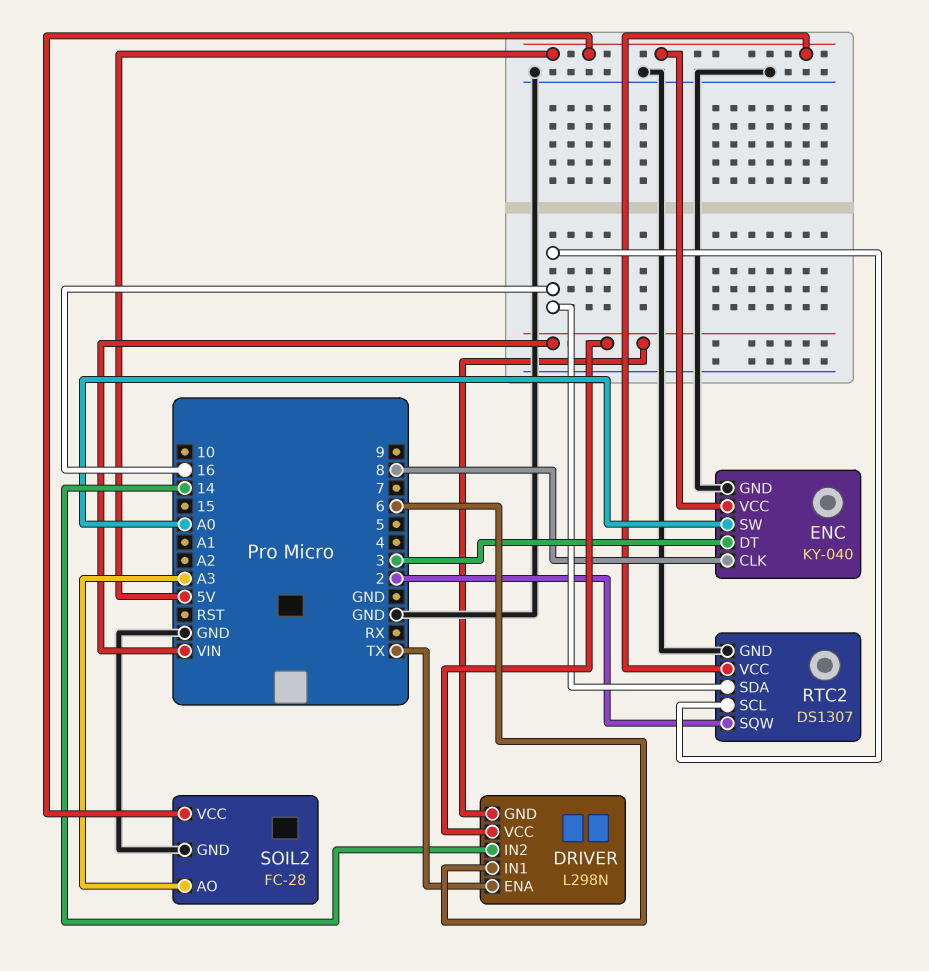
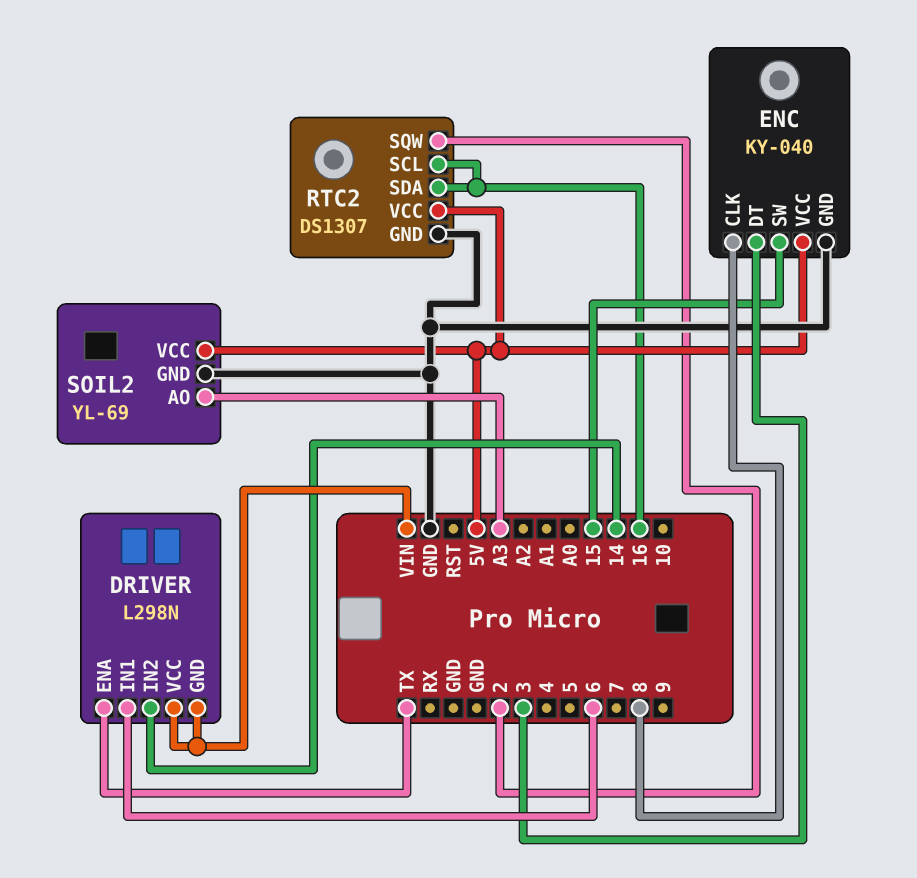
ENC pin SW: A0 -> 15
SOIL2: FC-28 -> YL-69

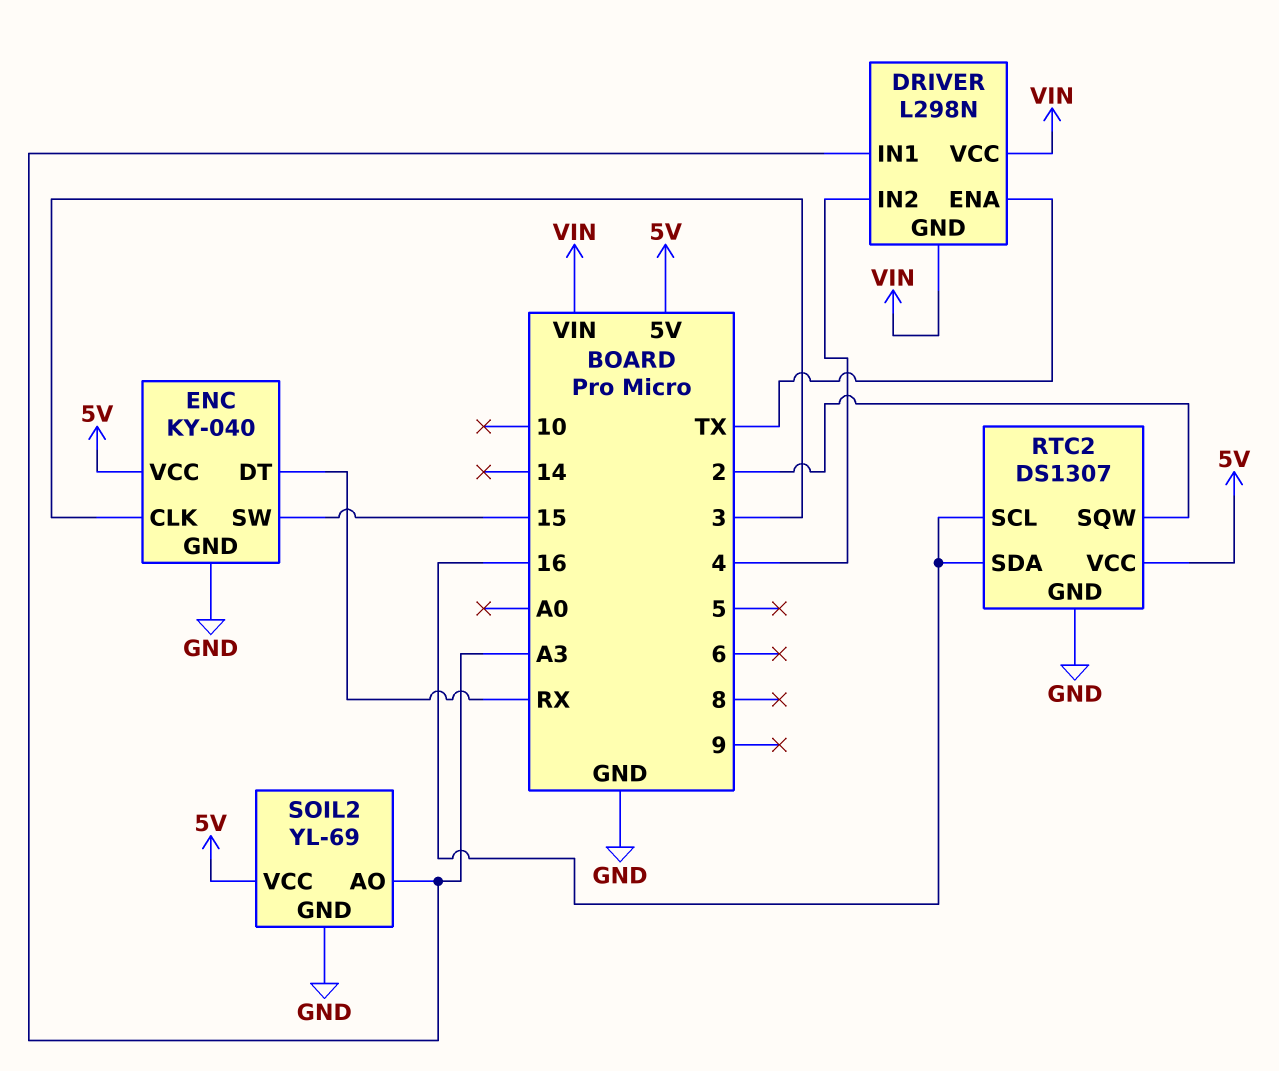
DRIVER pin IN1: 6 -> A3
DRIVER pin IN2: 14 -> 4
ENC pin CLK: 8 -> 3
ENC pin DT: 3 -> RX

